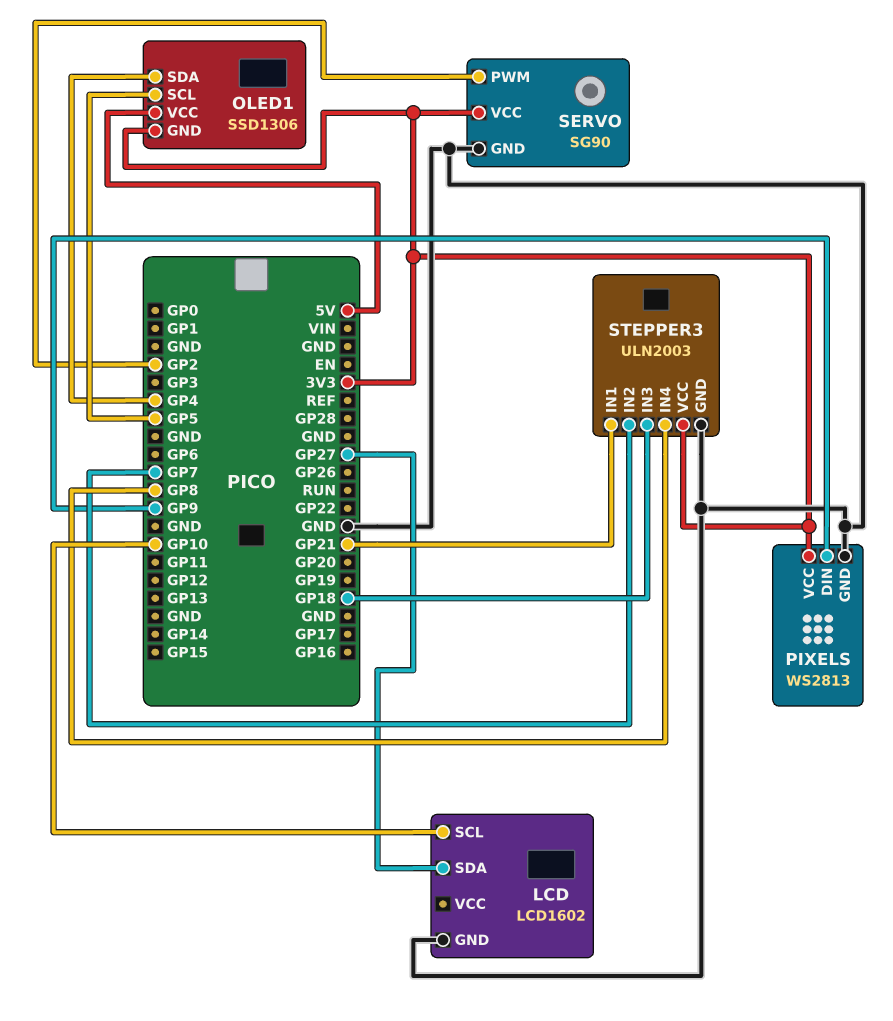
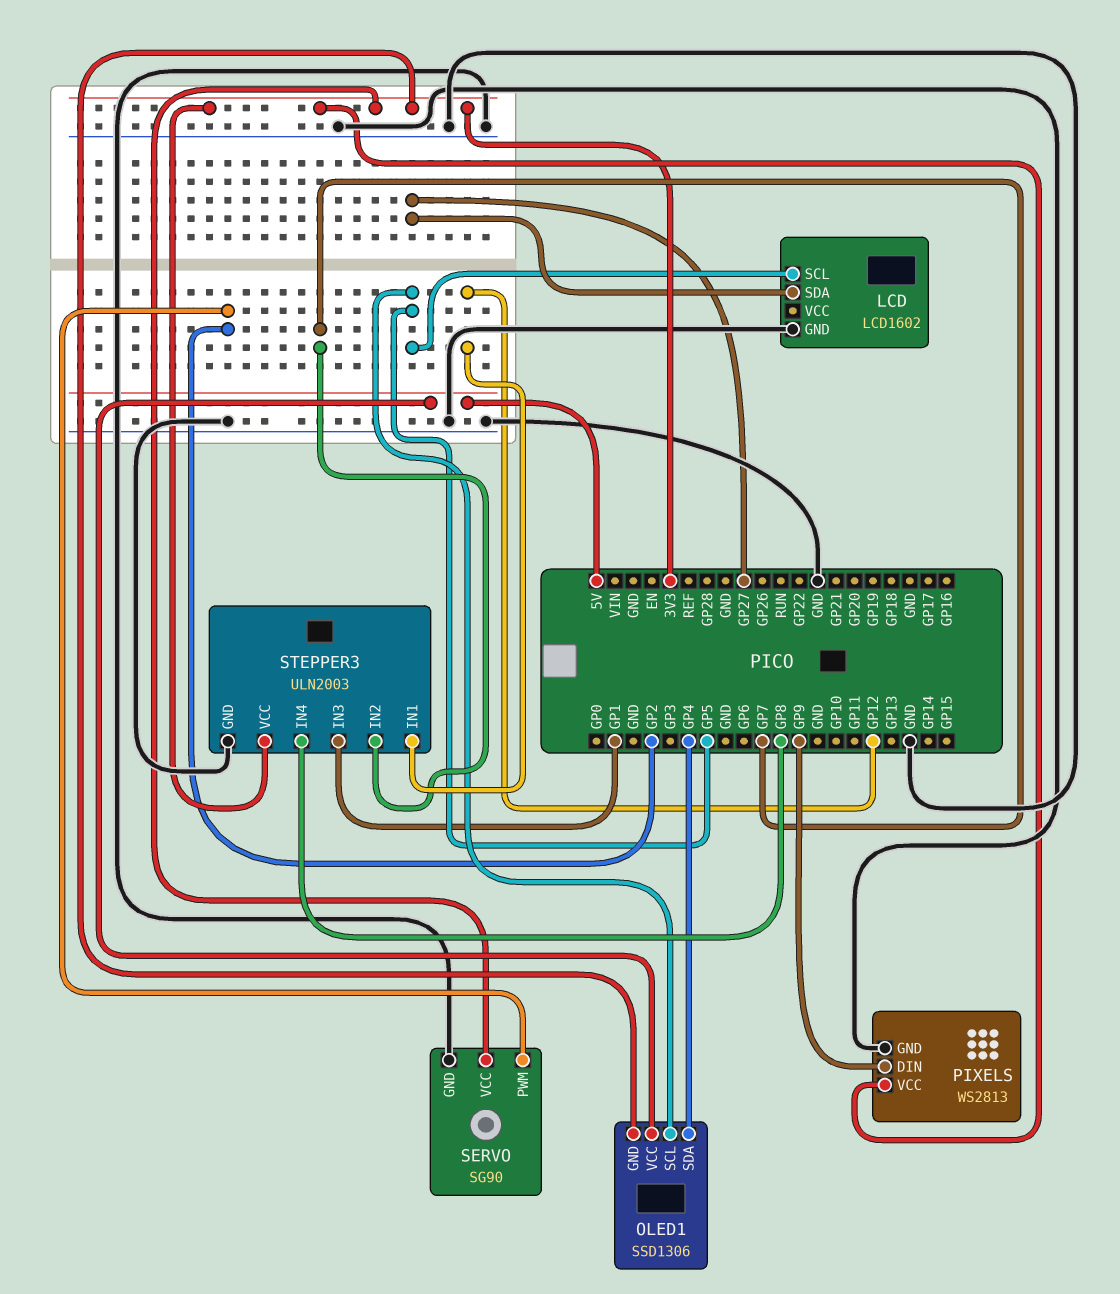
LCD pin SCL: GP10 -> GP5
STEPPER3 pin IN1: GP21 -> GP12
STEPPER3 pin IN3: GP18 -> GP1

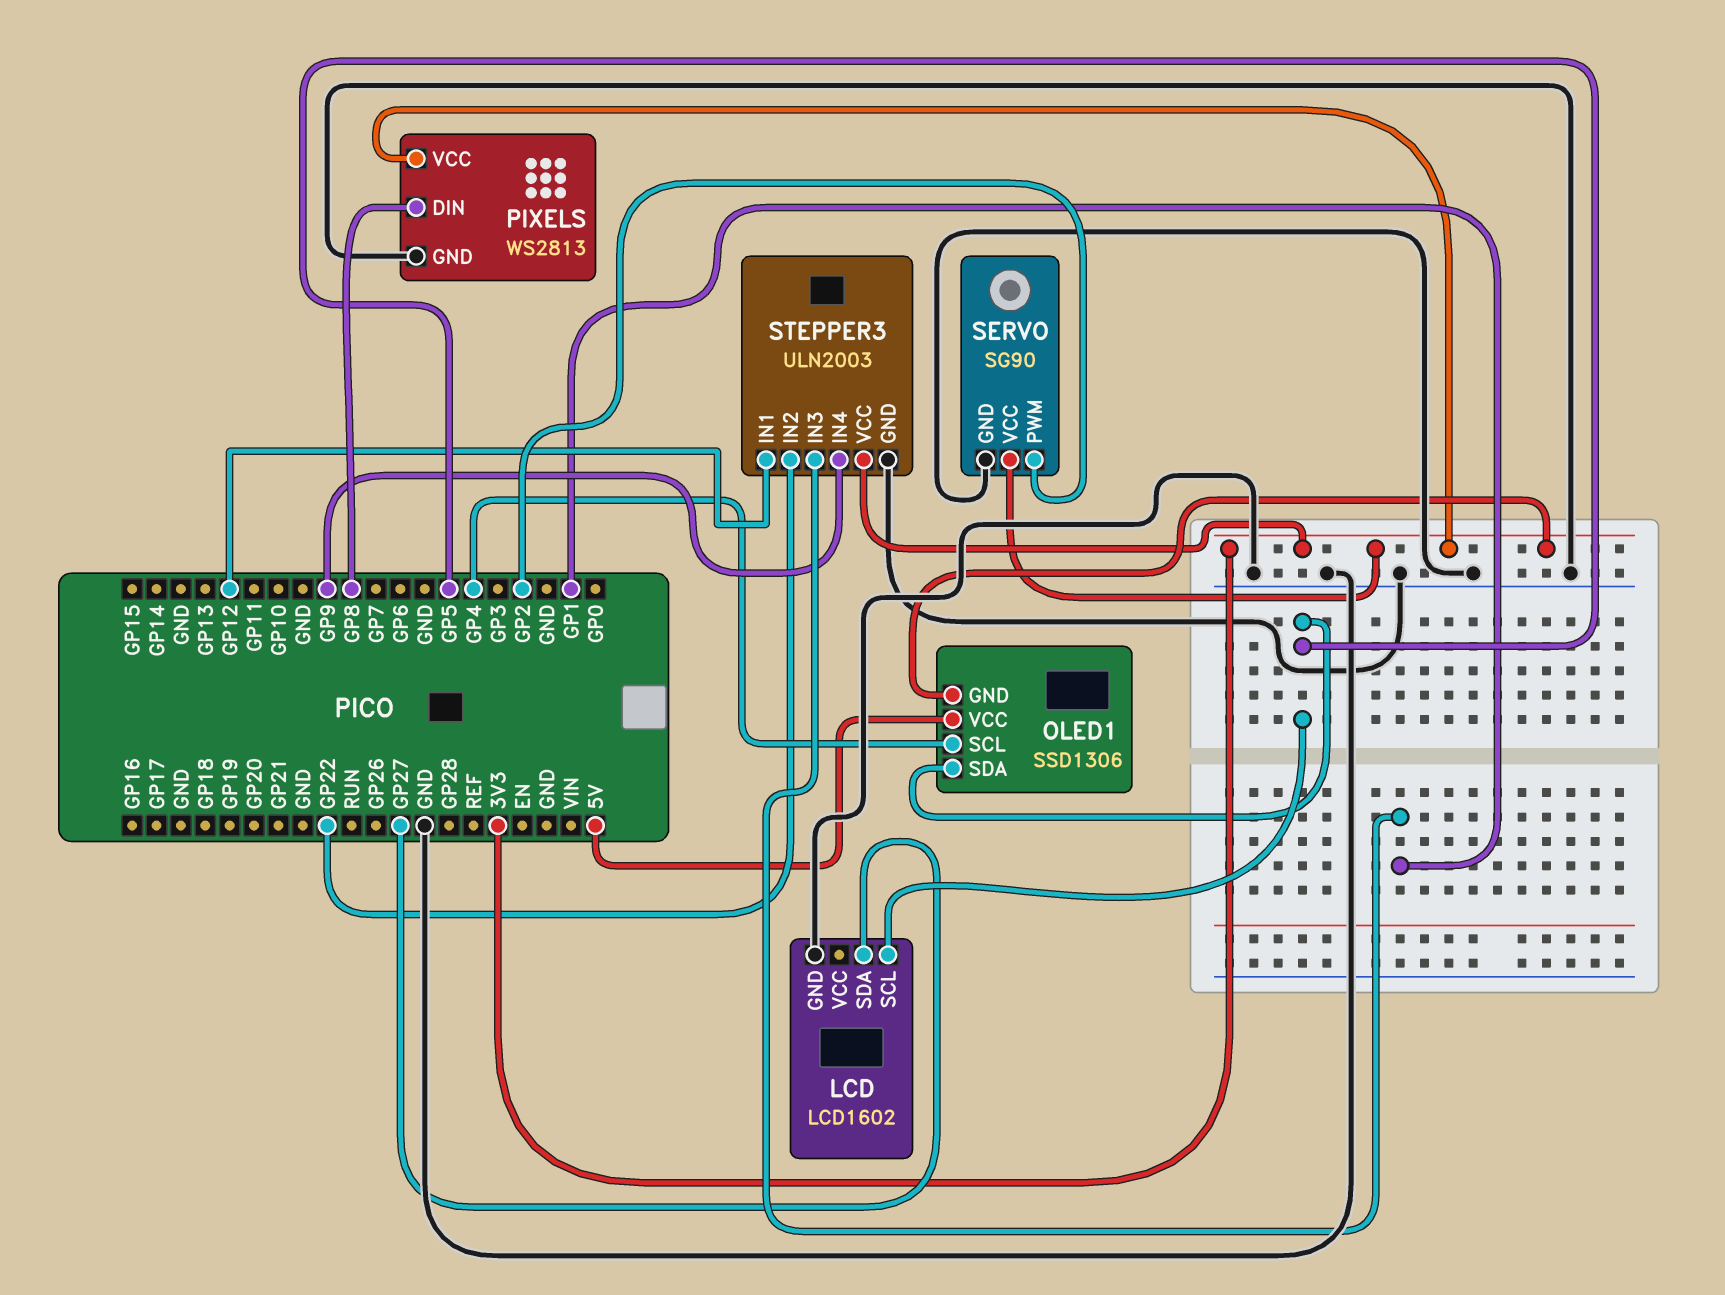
OLED1 pin SCL: GP5 -> GP4
OLED1 pin SDA: GP4 -> GP5
PIXELS pin DIN: GP9 -> GP8
STEPPER3 pin IN2: GP7 -> GP22
STEPPER3 pin IN4: GP8 -> GP9

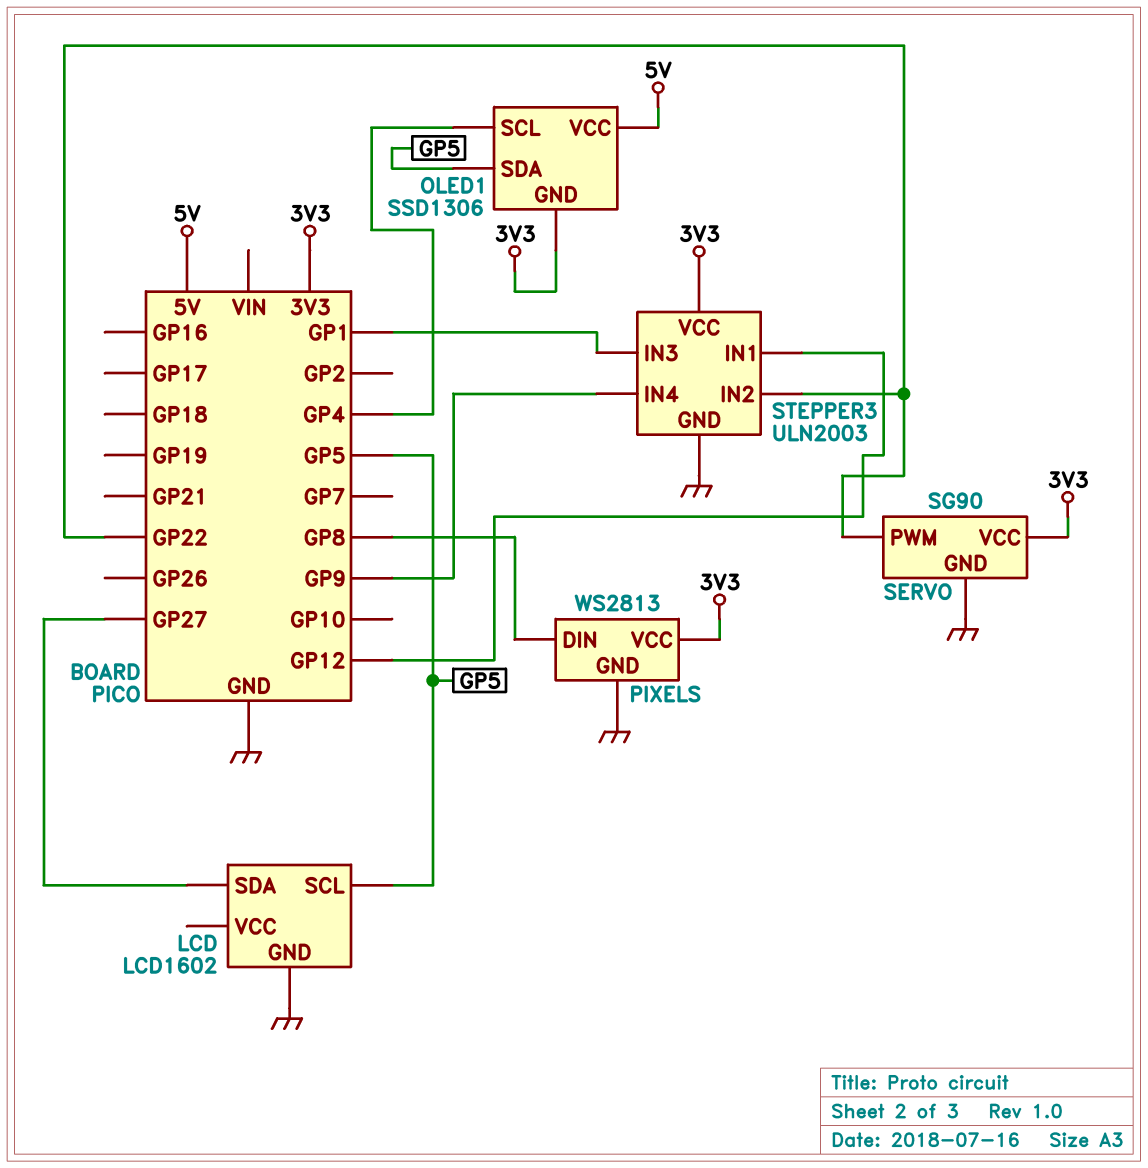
SERVO pin PWM: GP2 -> GP22

